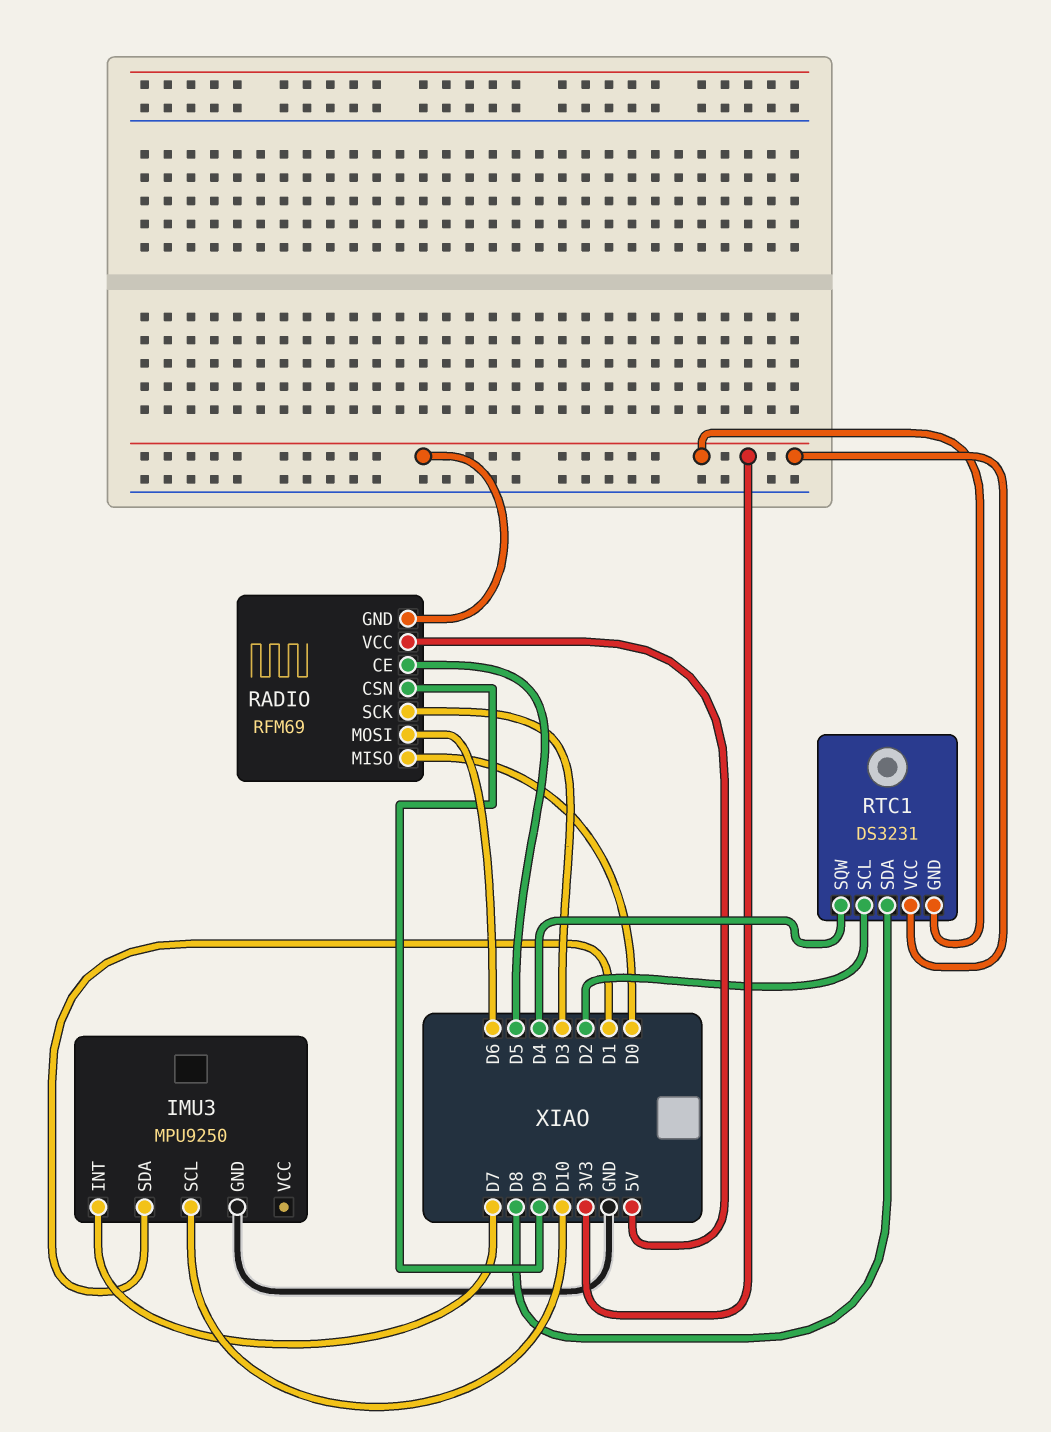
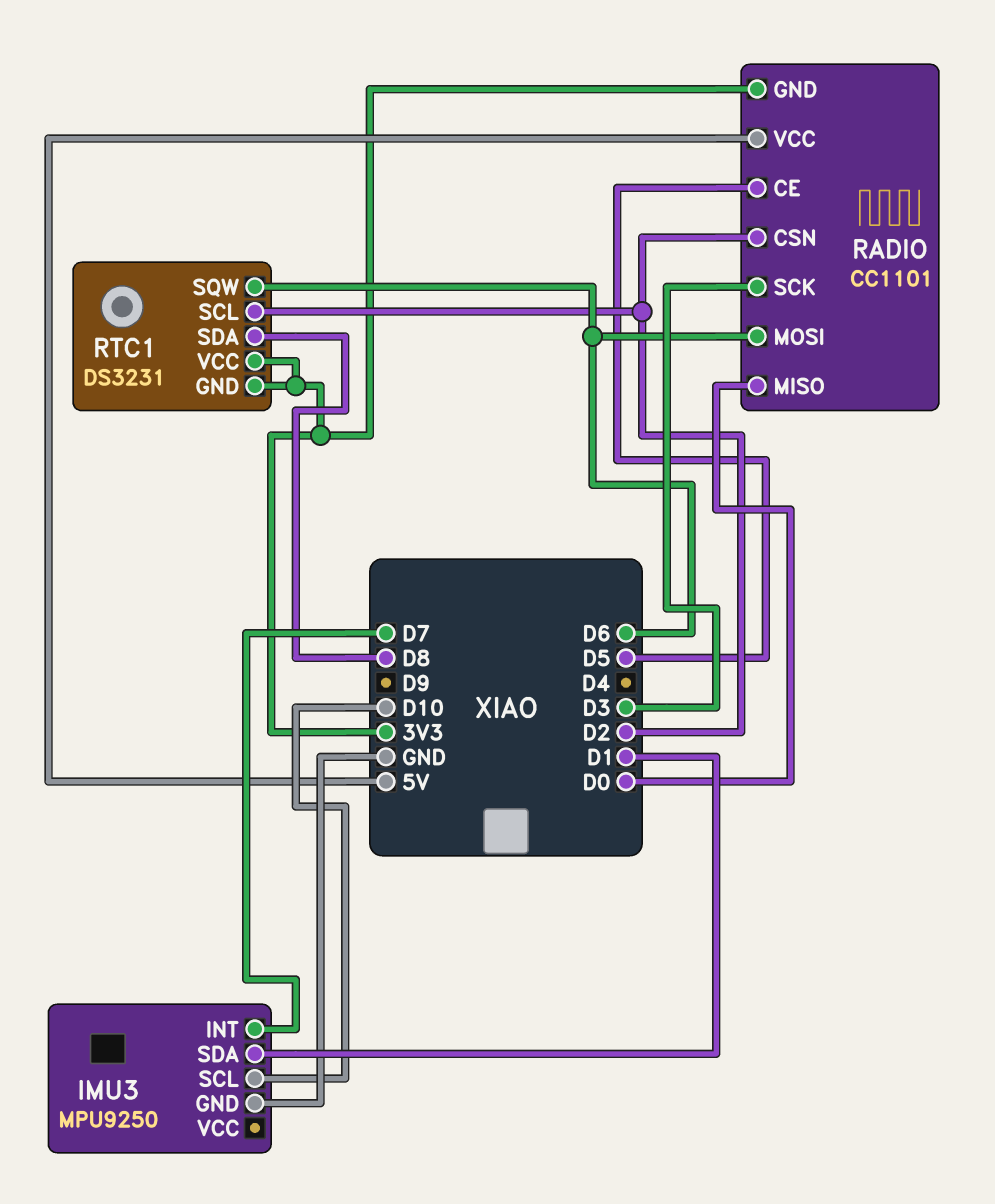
RADIO: RFM69 -> CC1101
RADIO pin CSN: D9 -> D2
RTC1 pin SQW: D4 -> D6

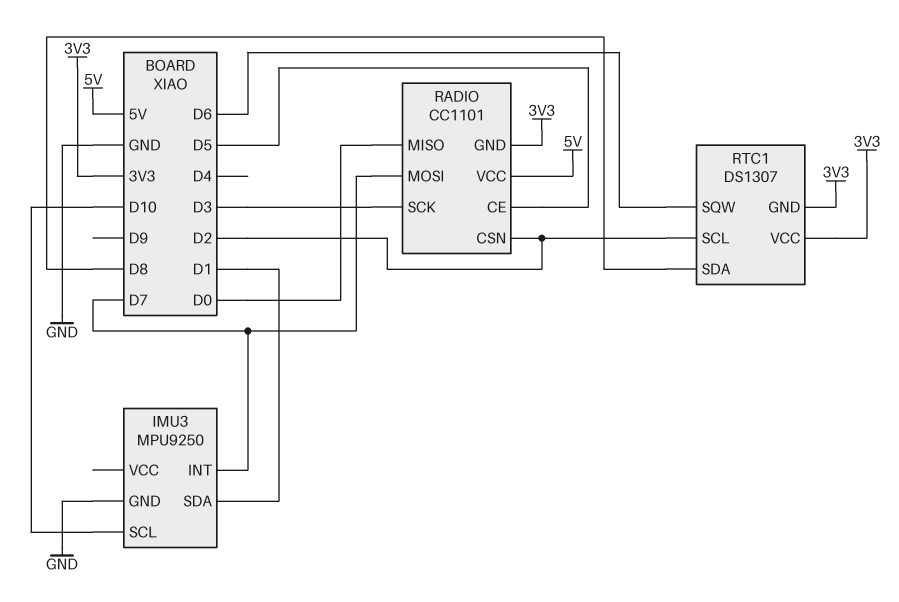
RADIO pin MOSI: D6 -> D7
RTC1: DS3231 -> DS1307

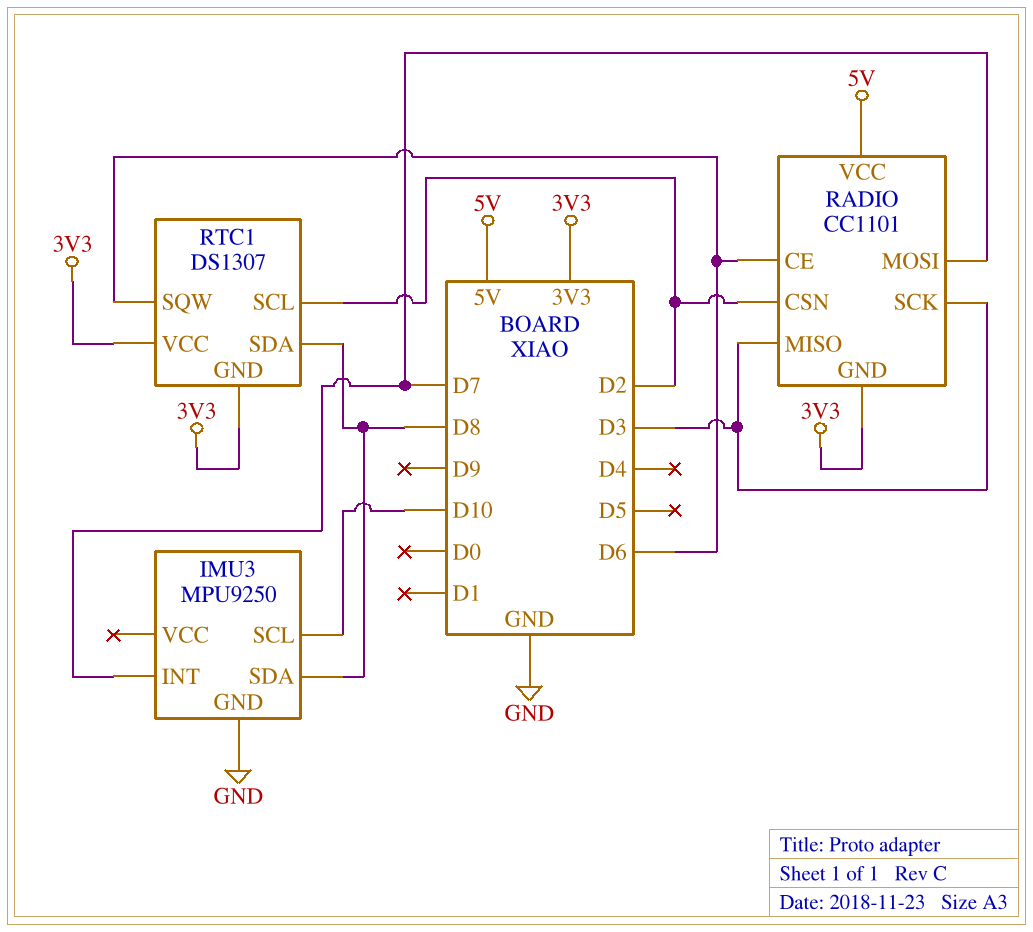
IMU3 pin SDA: D1 -> D8
RADIO pin CE: D5 -> D6
RADIO pin MISO: D0 -> D3

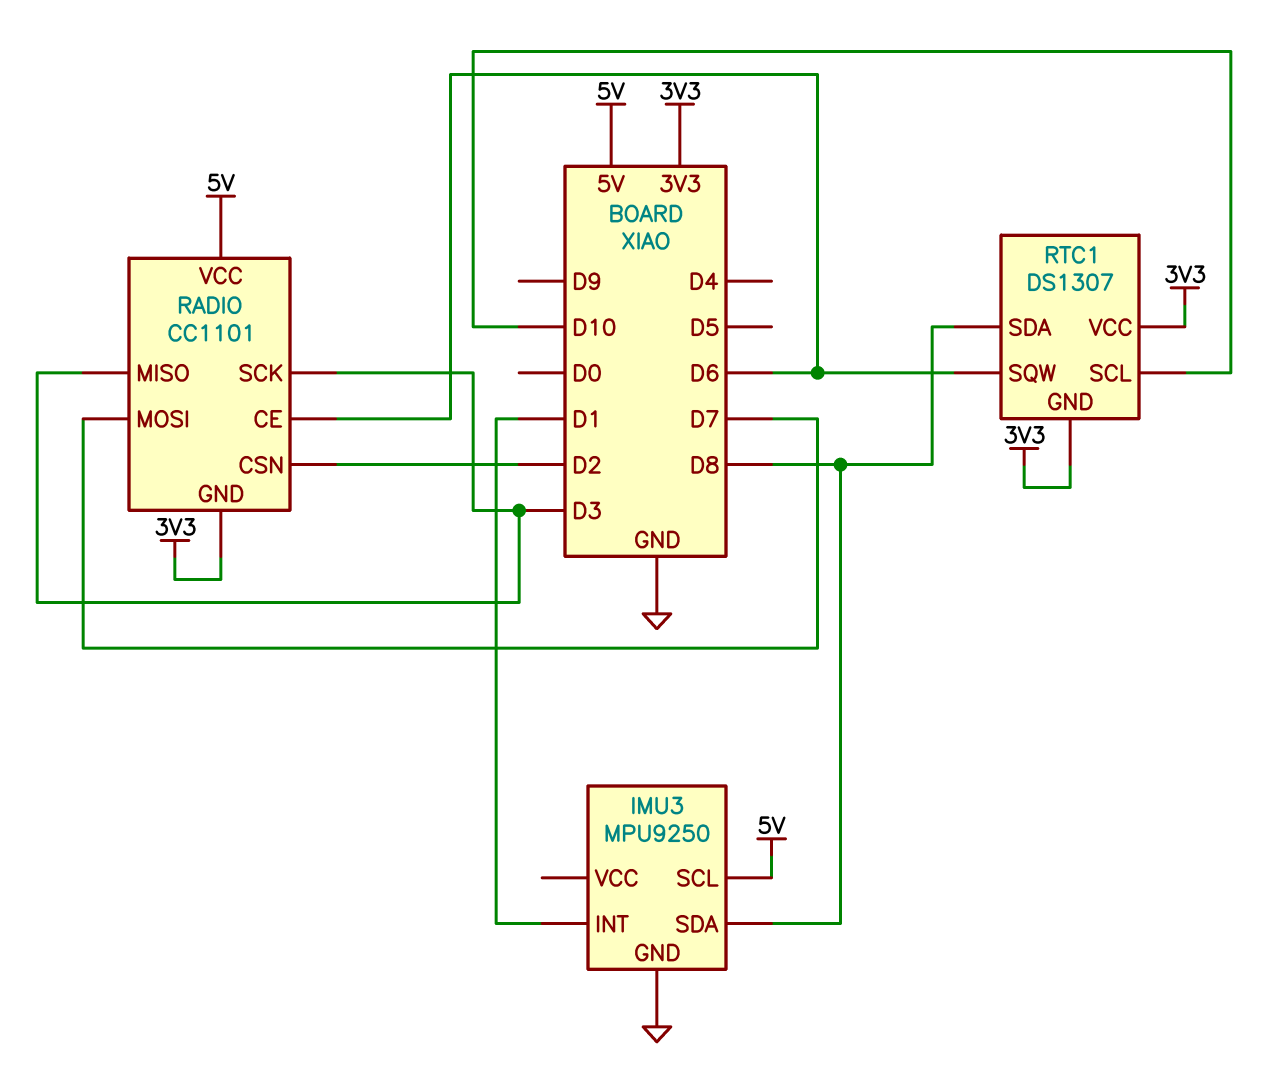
IMU3 pin INT: D7 -> D1
IMU3 pin SCL: D10 -> 5V
RTC1 pin SCL: D2 -> D10

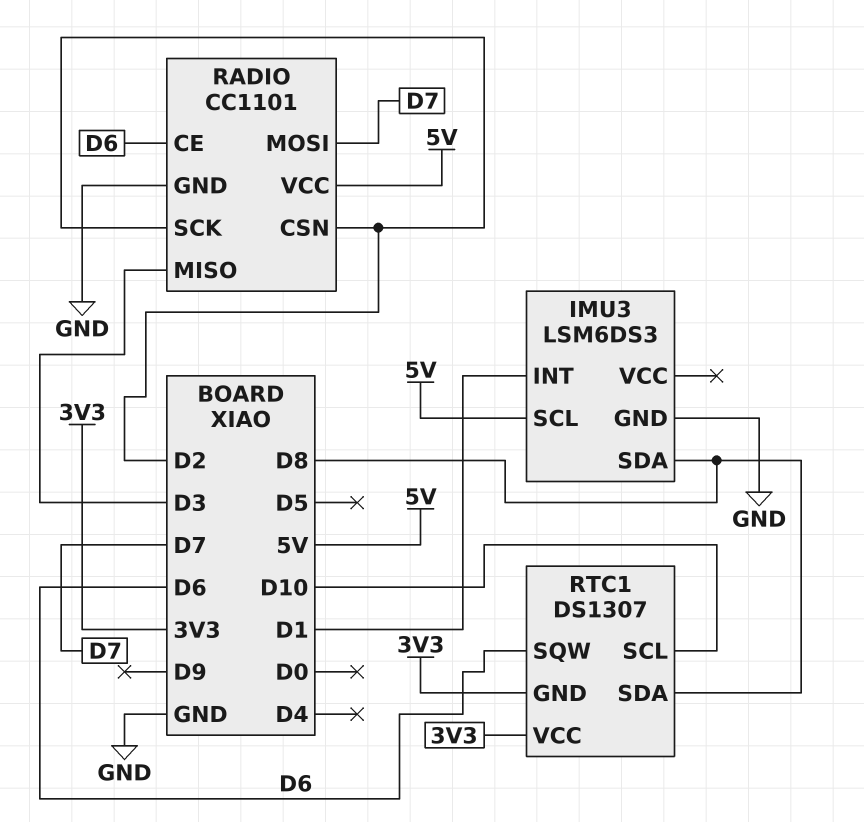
IMU3: MPU9250 -> LSM6DS3
RADIO pin GND: 3V3 -> GND
RADIO pin SCK: D3 -> D2

